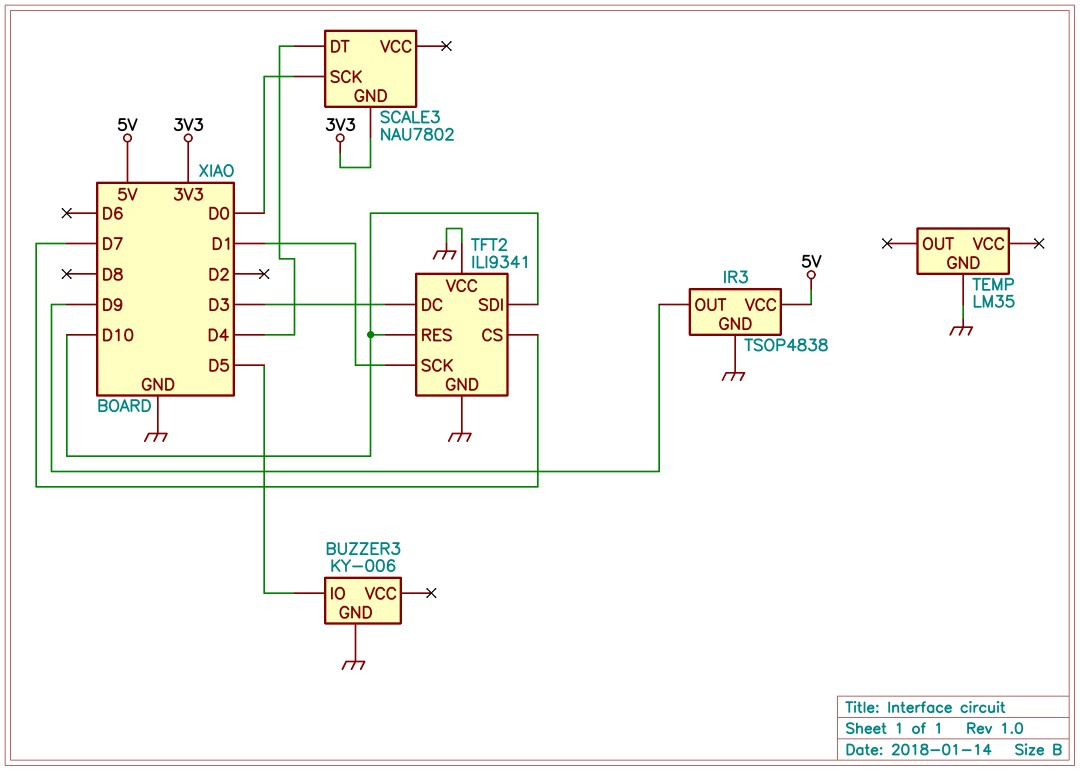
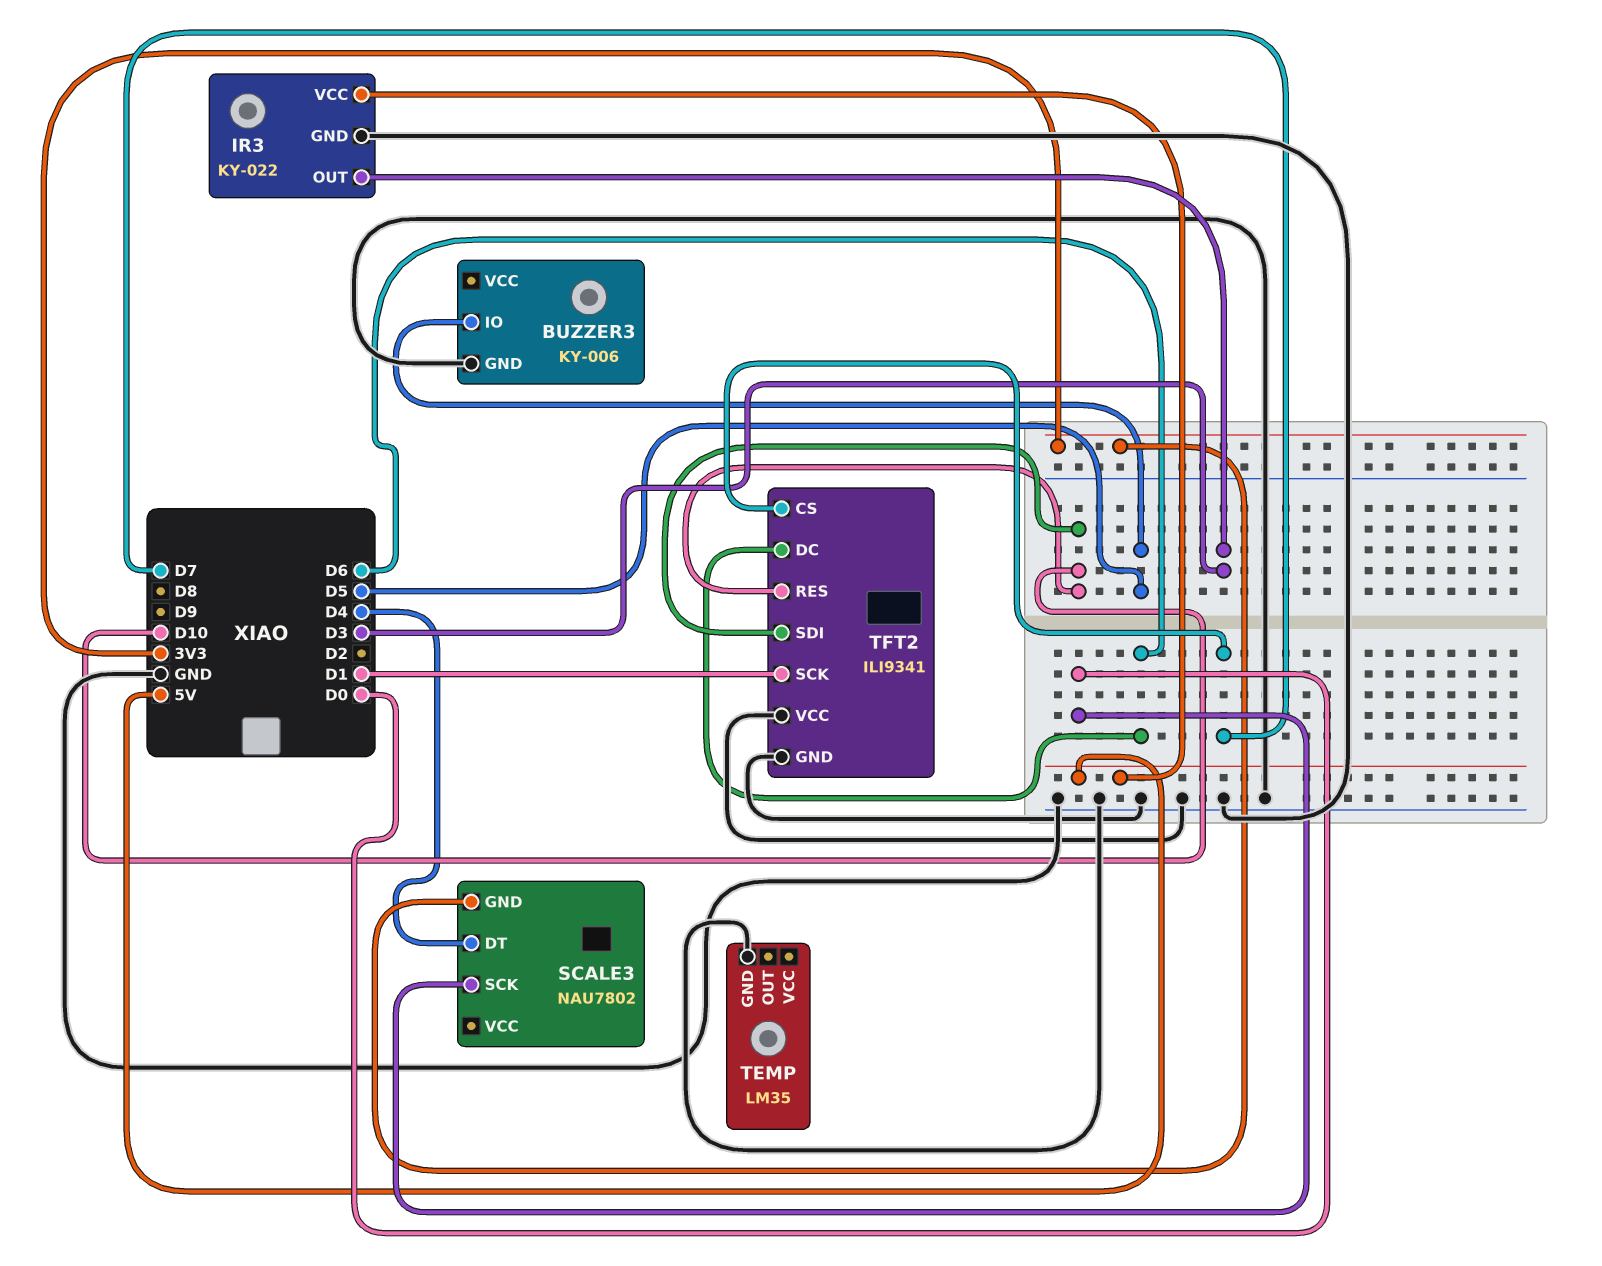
IR3: TSOP4838 -> KY-022
IR3 pin OUT: D9 -> D3
TFT2 pin DC: D3 -> D6

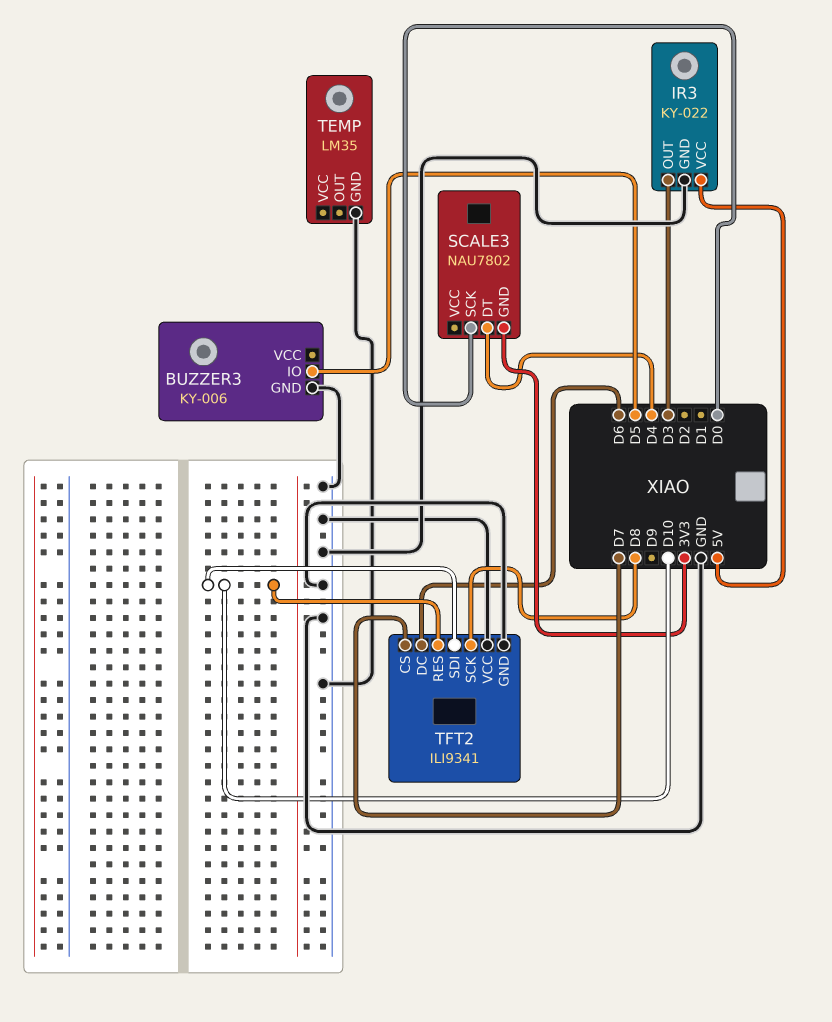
TFT2 pin SCK: D1 -> D8

